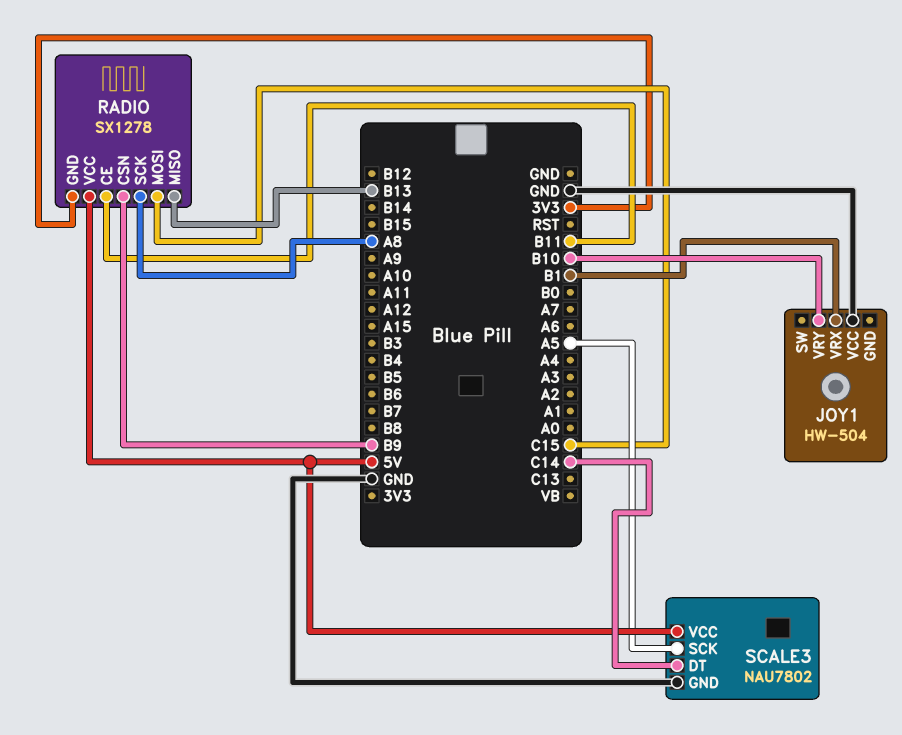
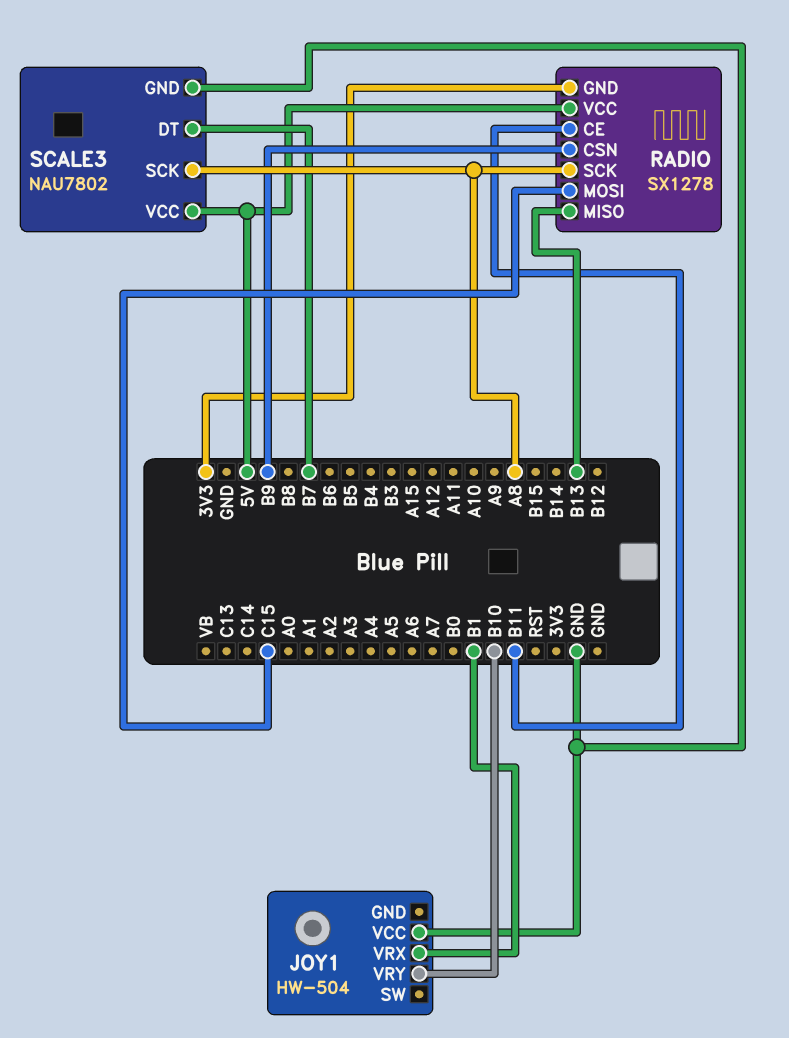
SCALE3 pin DT: C14 -> B7
SCALE3 pin SCK: A5 -> A8

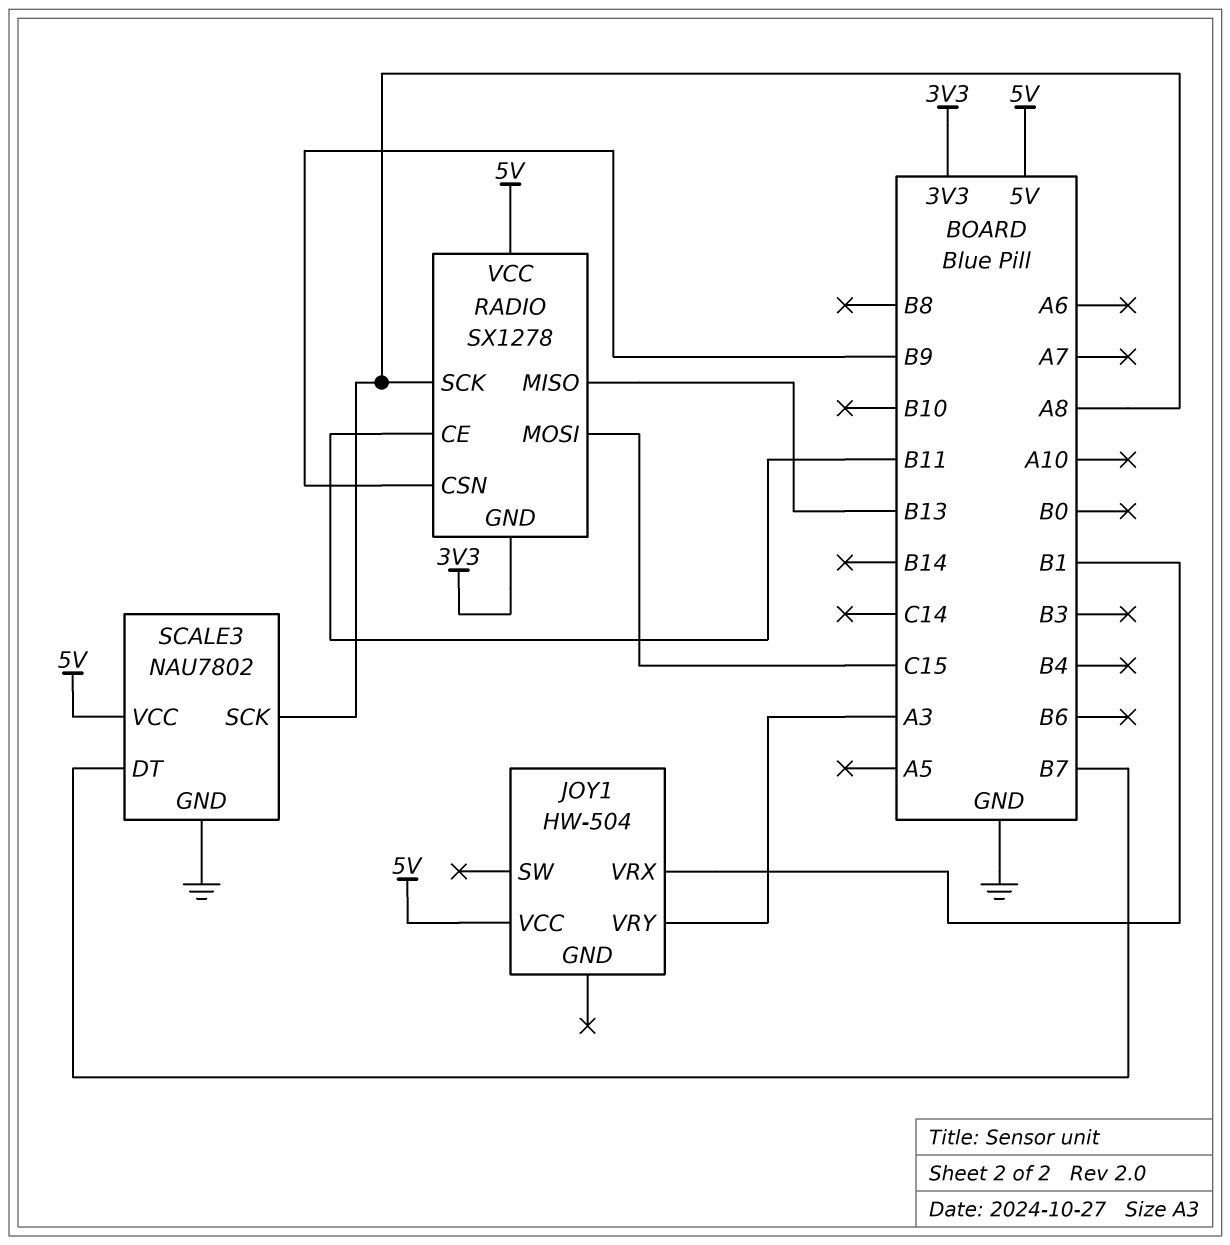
JOY1 pin VCC: GND -> 5V
JOY1 pin VRY: B10 -> A3

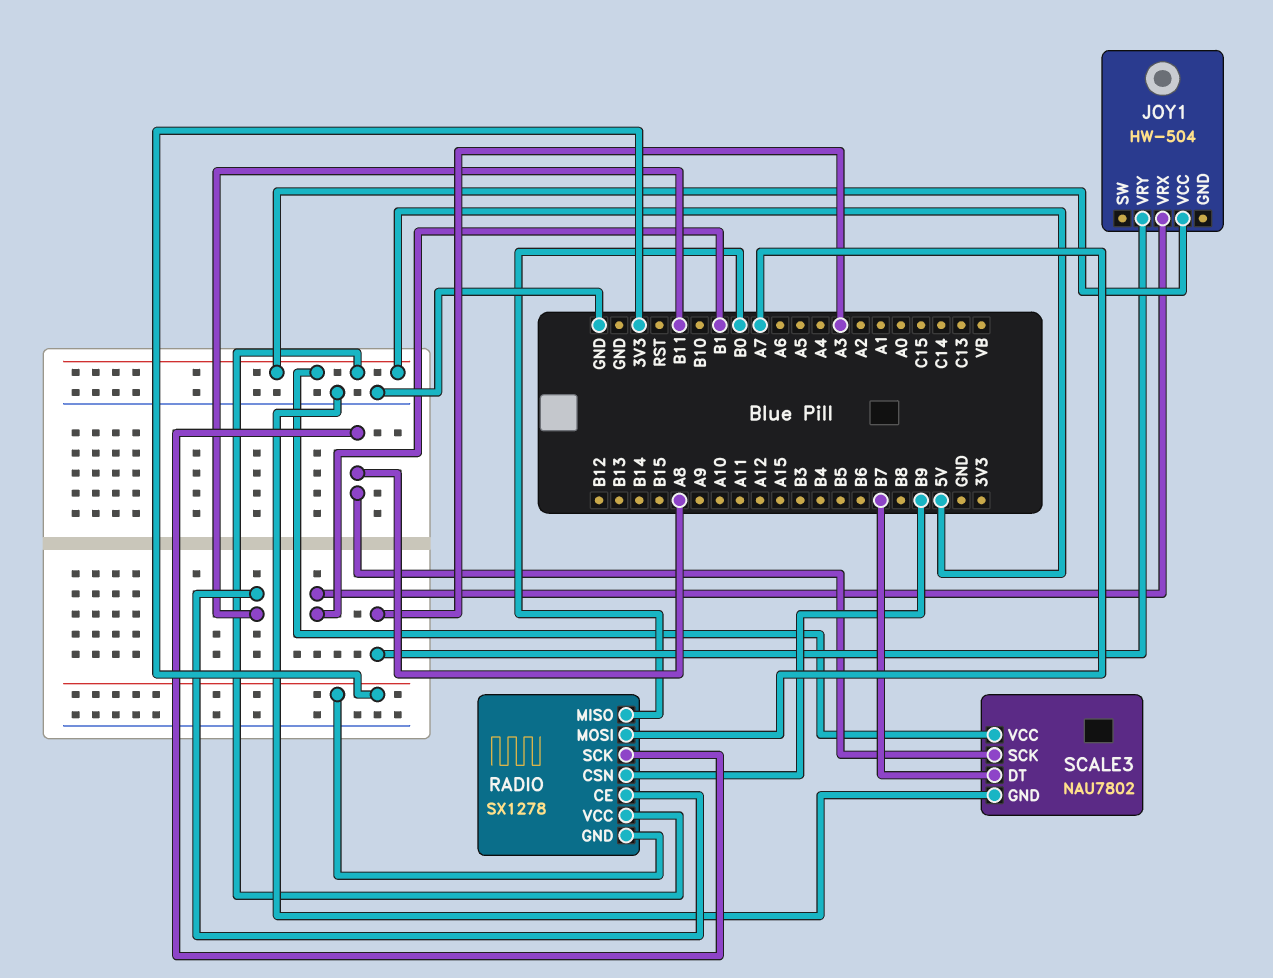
RADIO pin MISO: B13 -> B0
RADIO pin MOSI: C15 -> A7

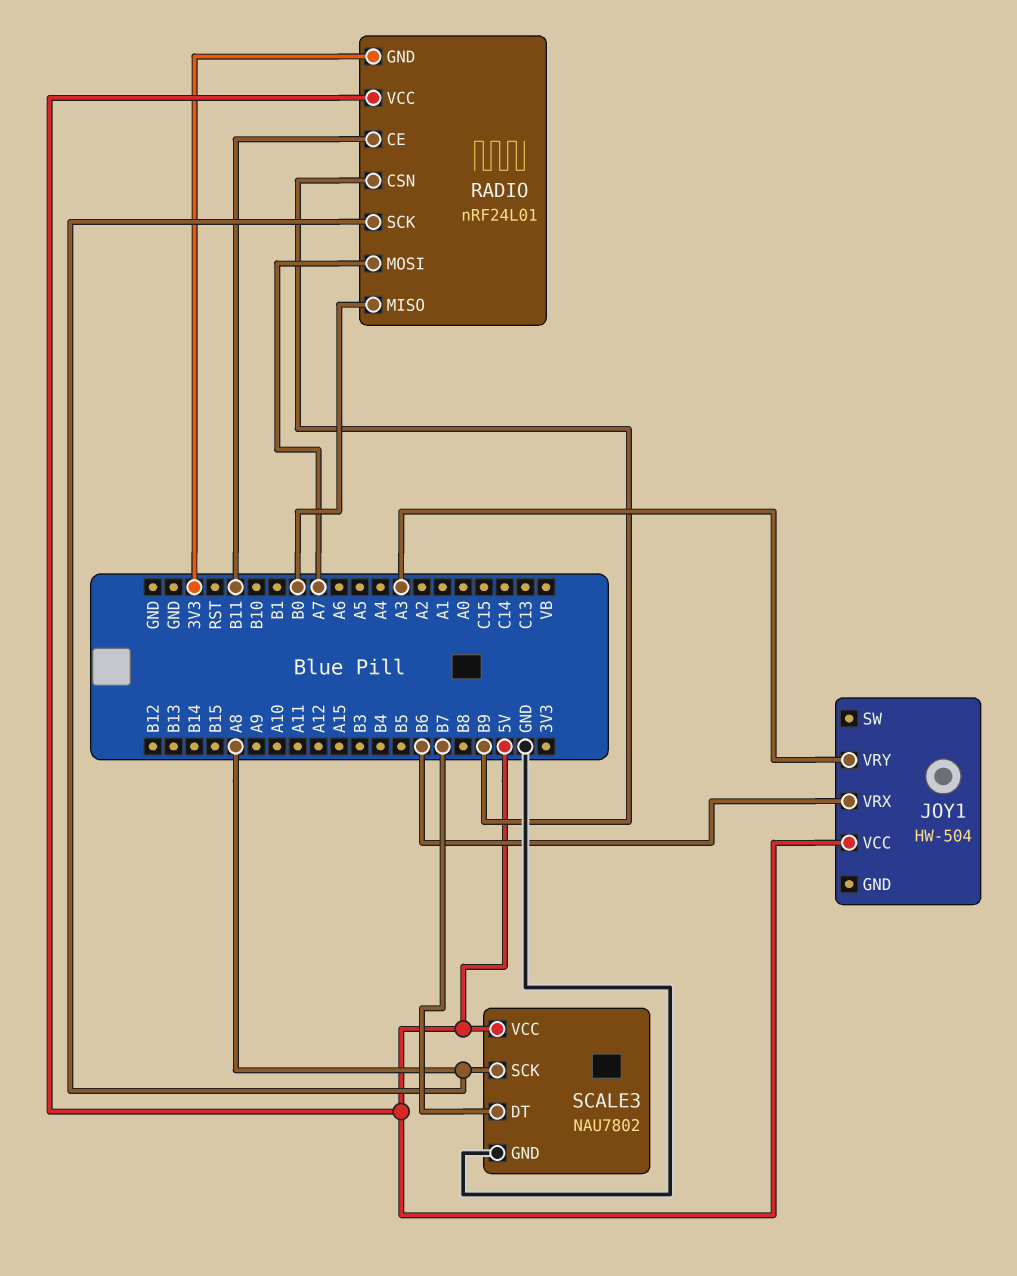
JOY1 pin VRX: B1 -> B6
RADIO: SX1278 -> nRF24L01

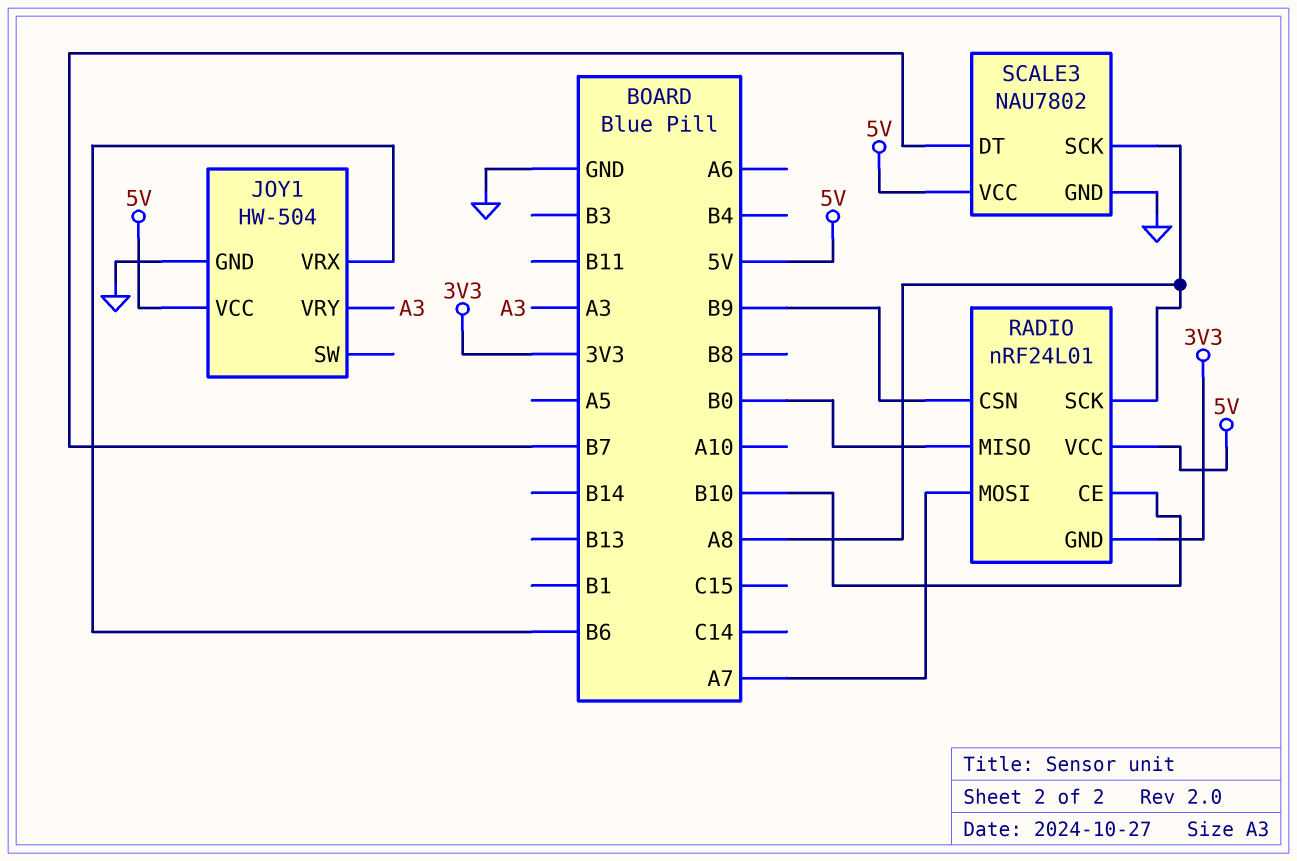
JOY1 pin GND: none -> GND
RADIO pin CE: B11 -> B10

